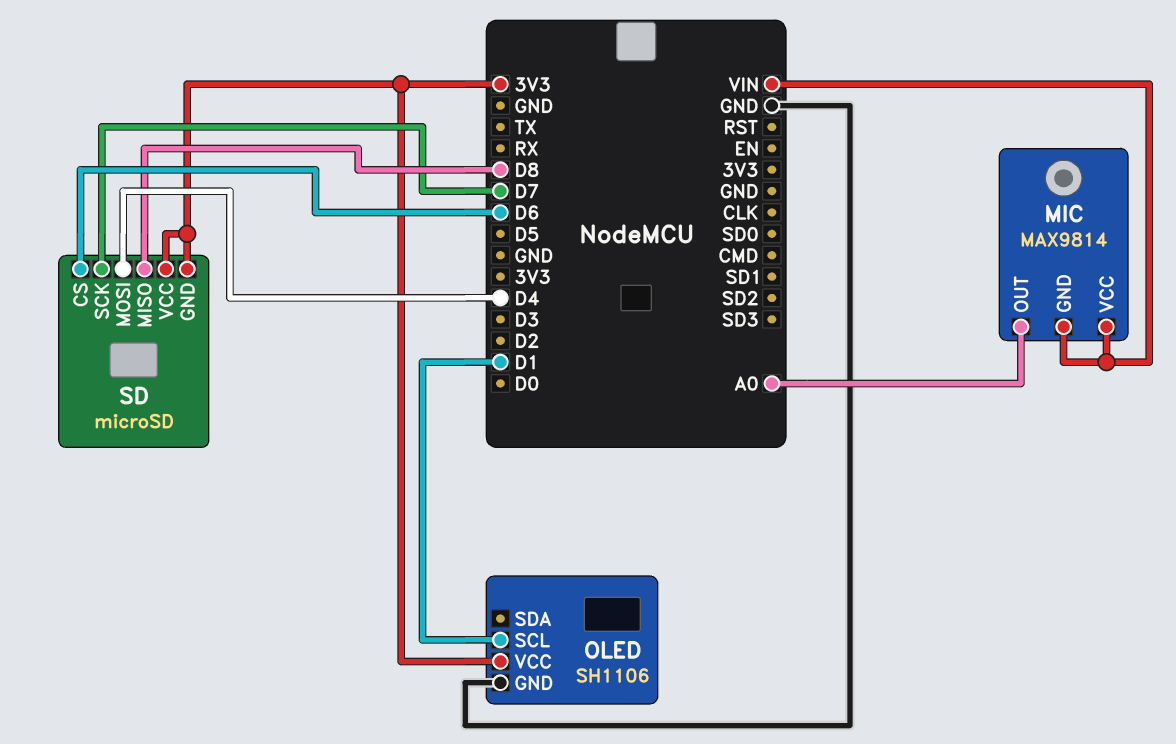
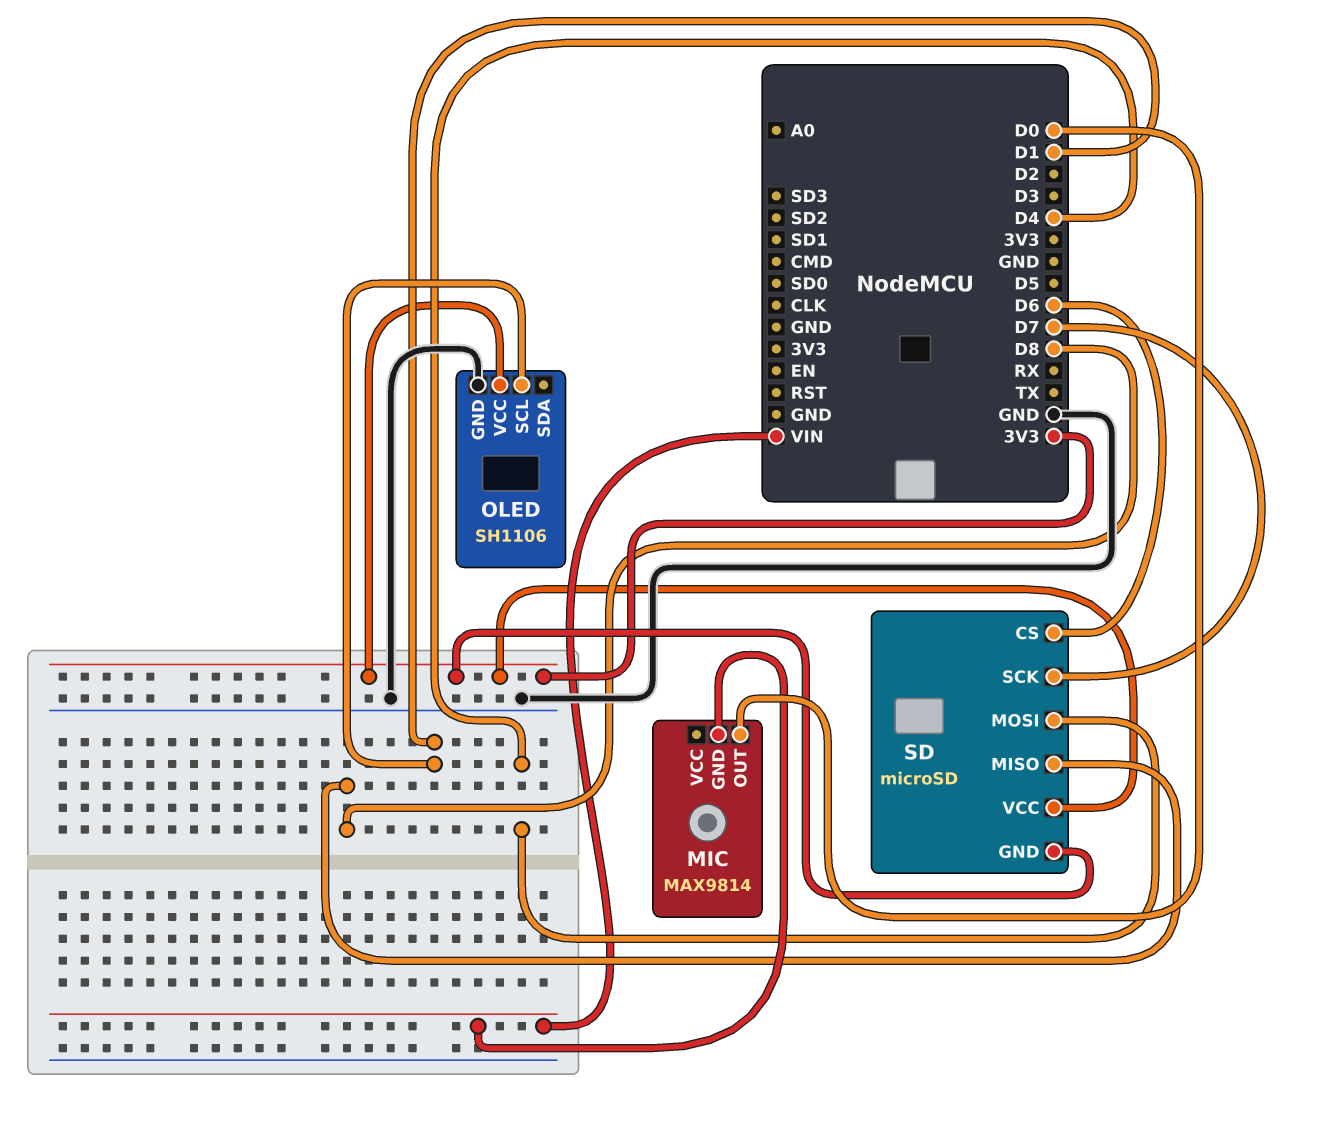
MIC pin OUT: A0 -> D0
MIC pin VCC: VIN -> none

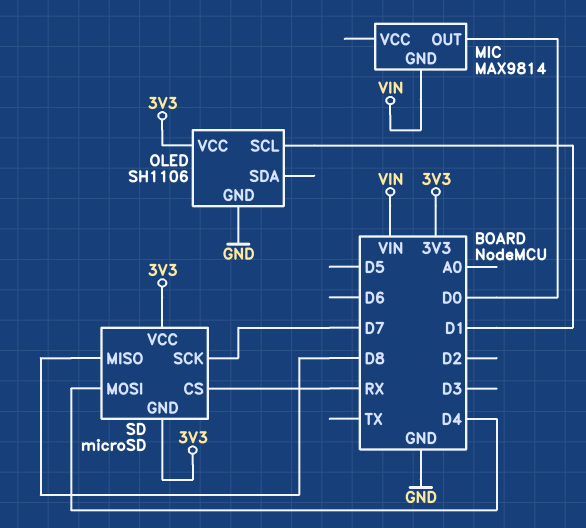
SD pin CS: D6 -> RX

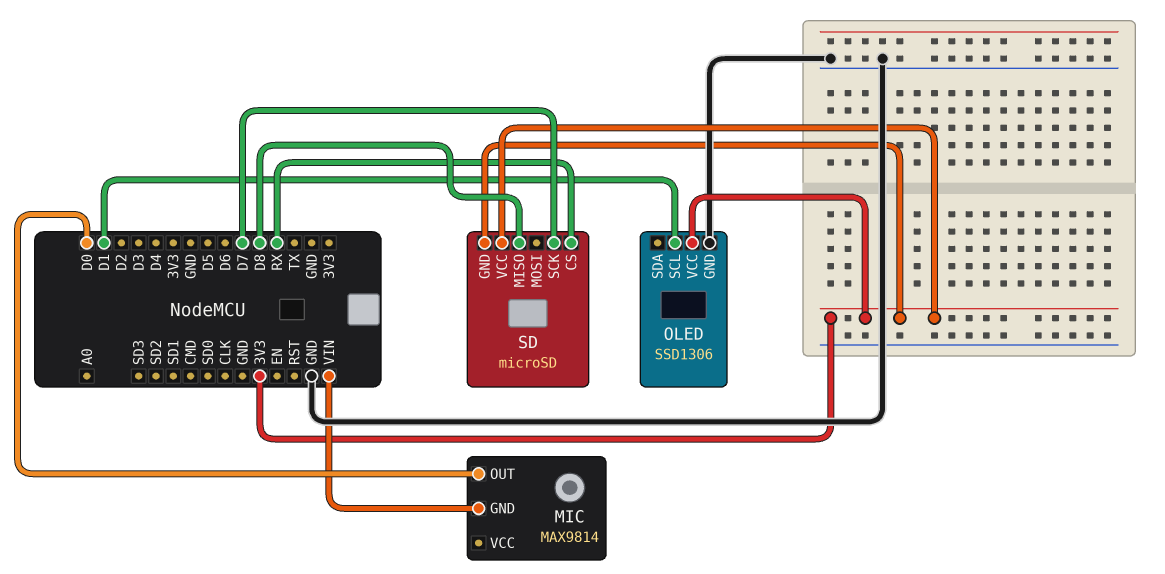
OLED: SH1106 -> SSD1306
SD pin MOSI: D4 -> none

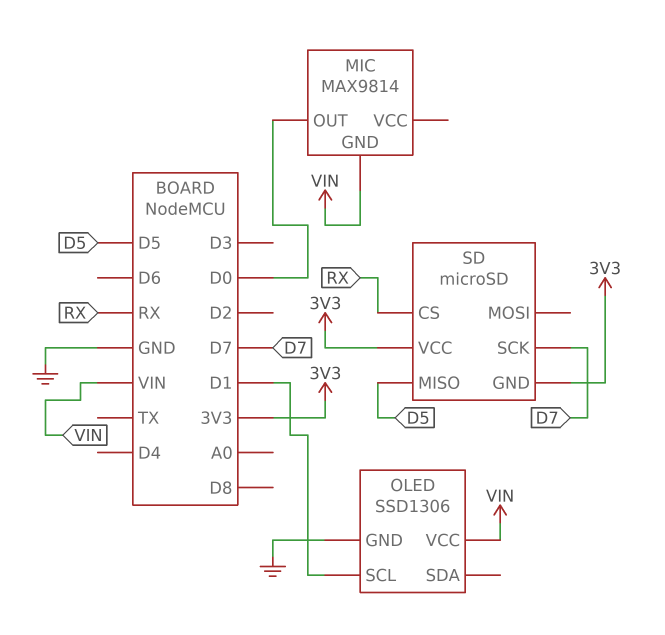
OLED pin VCC: 3V3 -> VIN
SD pin MISO: D8 -> D5

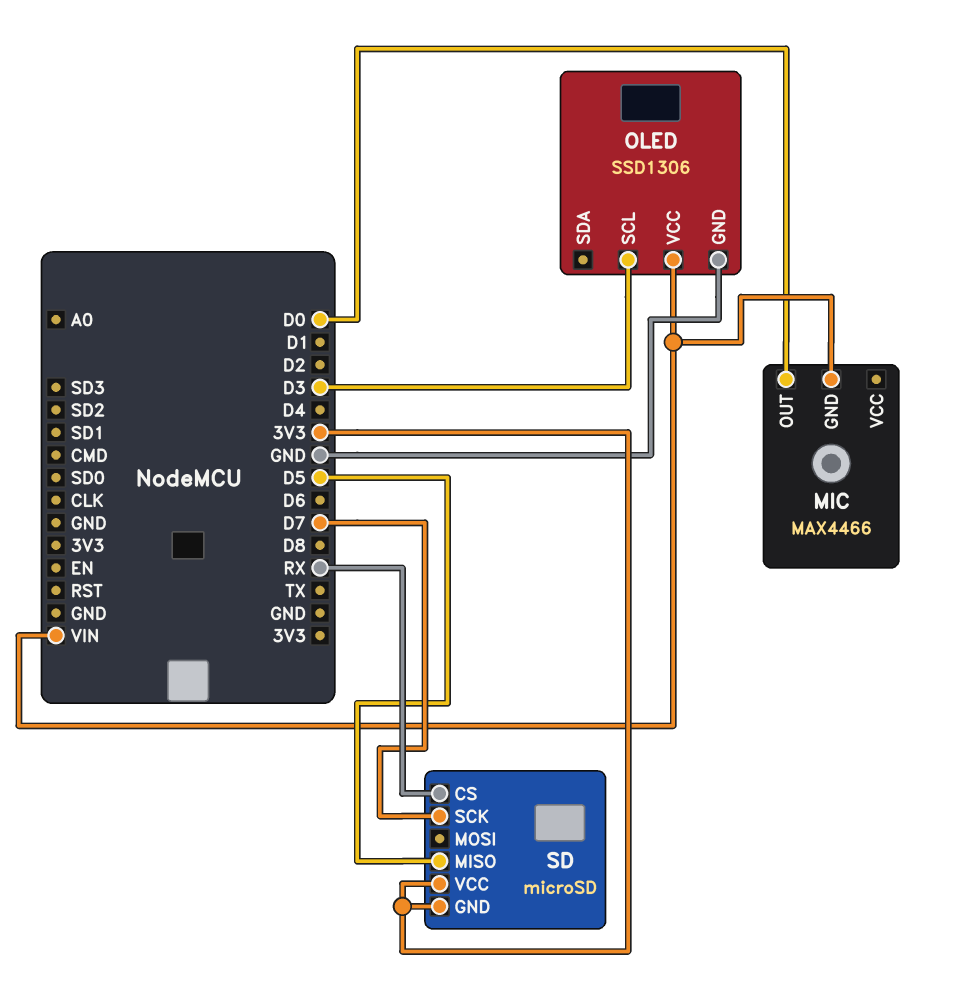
MIC: MAX9814 -> MAX4466
OLED pin SCL: D1 -> D3

